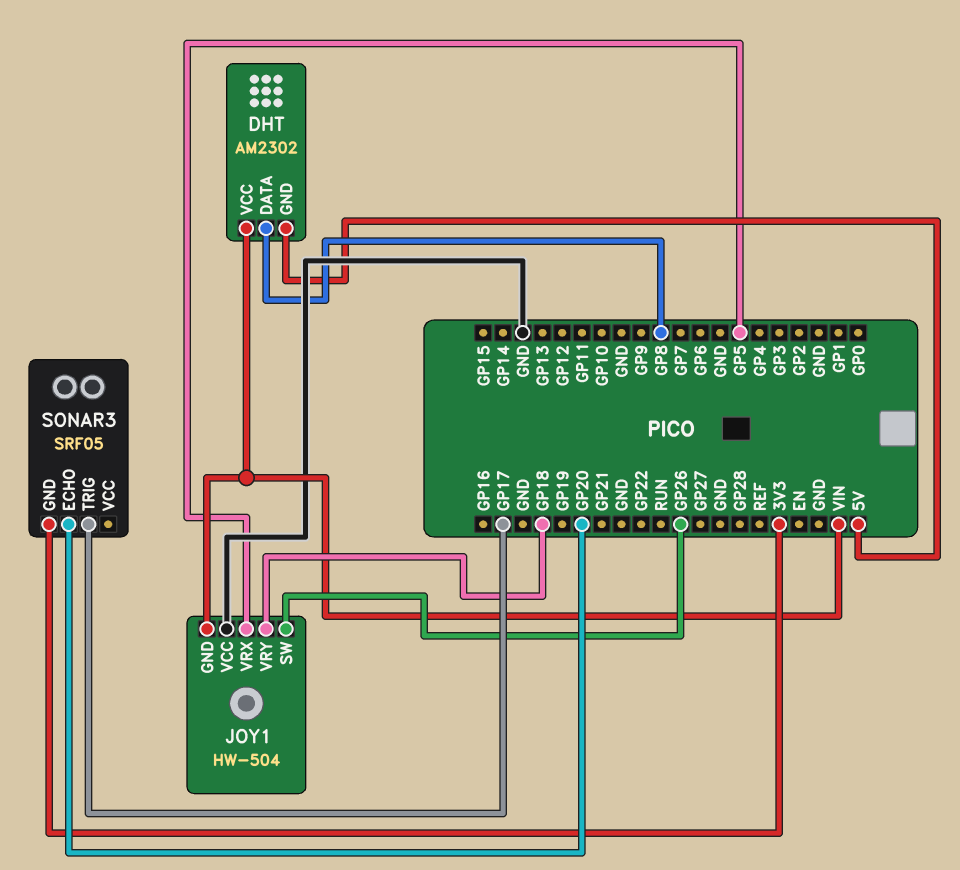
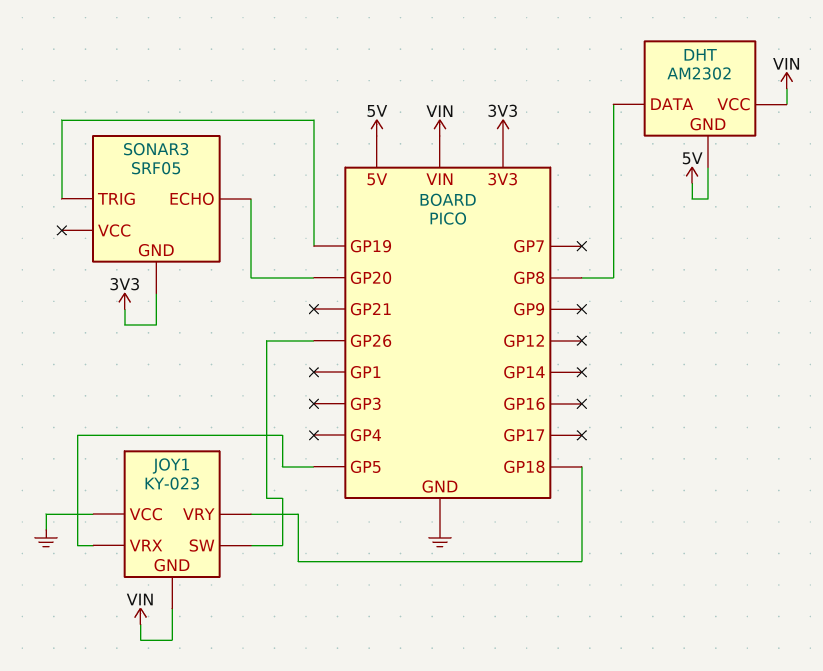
JOY1: HW-504 -> KY-023
SONAR3 pin TRIG: GP17 -> GP19

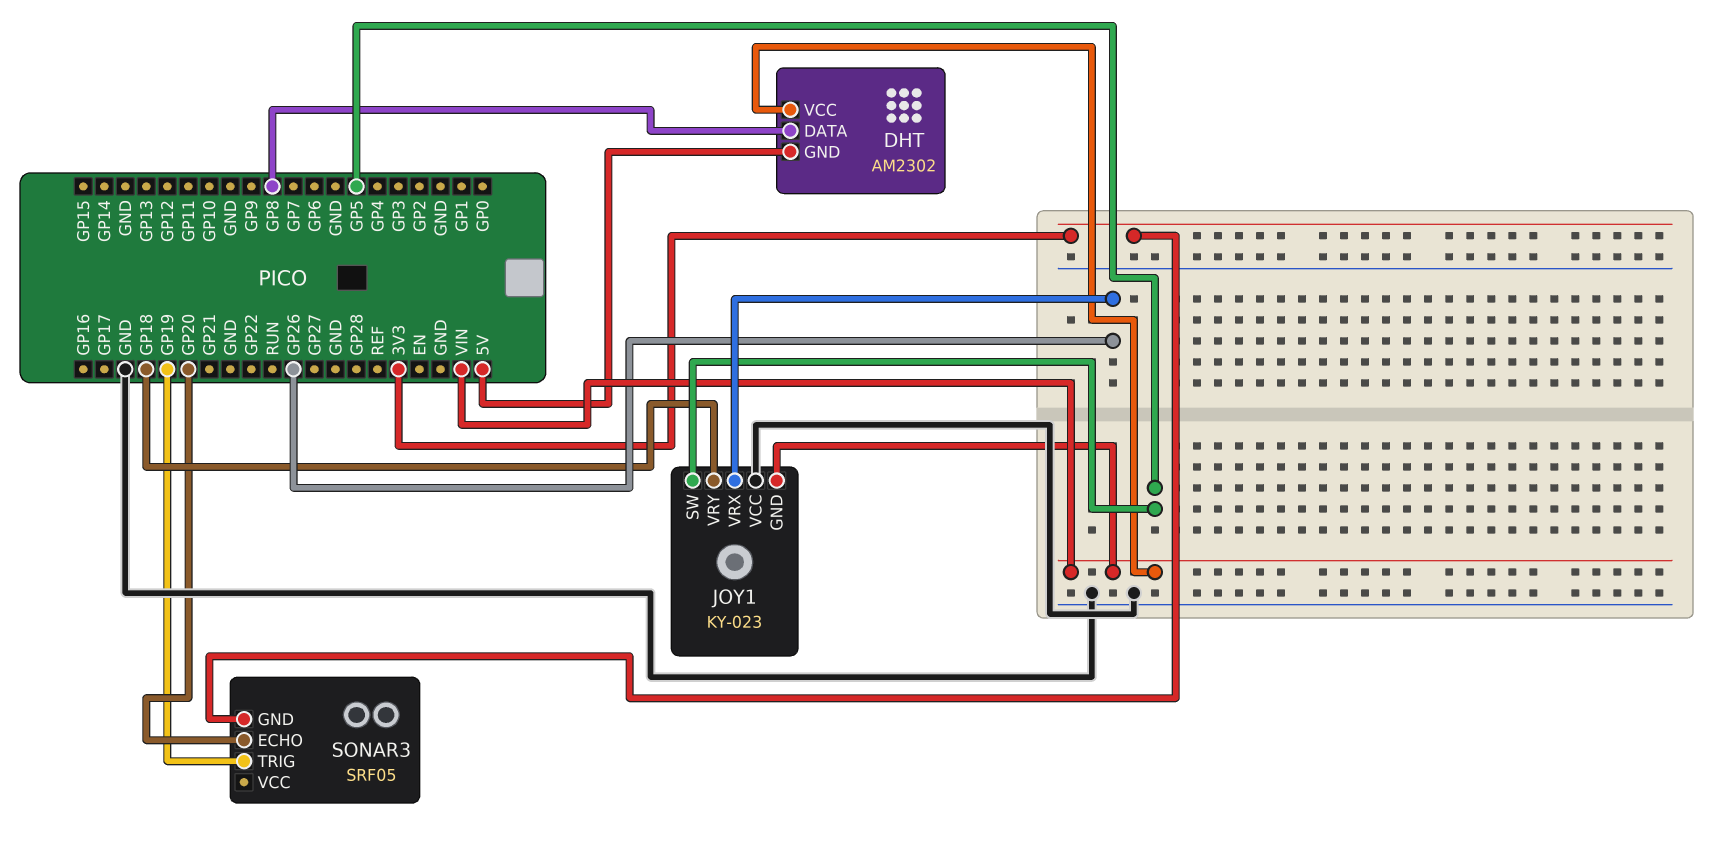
JOY1 pin SW: GP26 -> GP5
JOY1 pin VRX: GP5 -> GP26

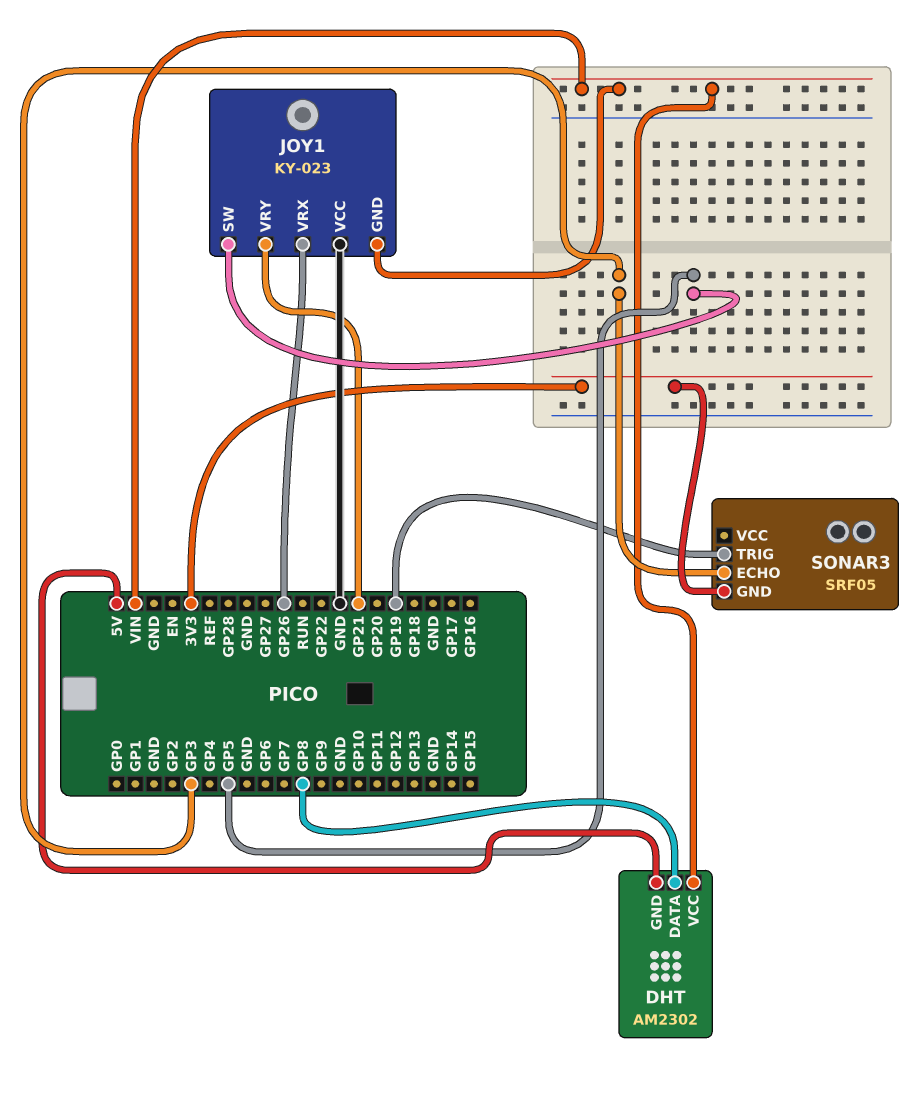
JOY1 pin VRY: GP18 -> GP21
SONAR3 pin ECHO: GP20 -> GP3

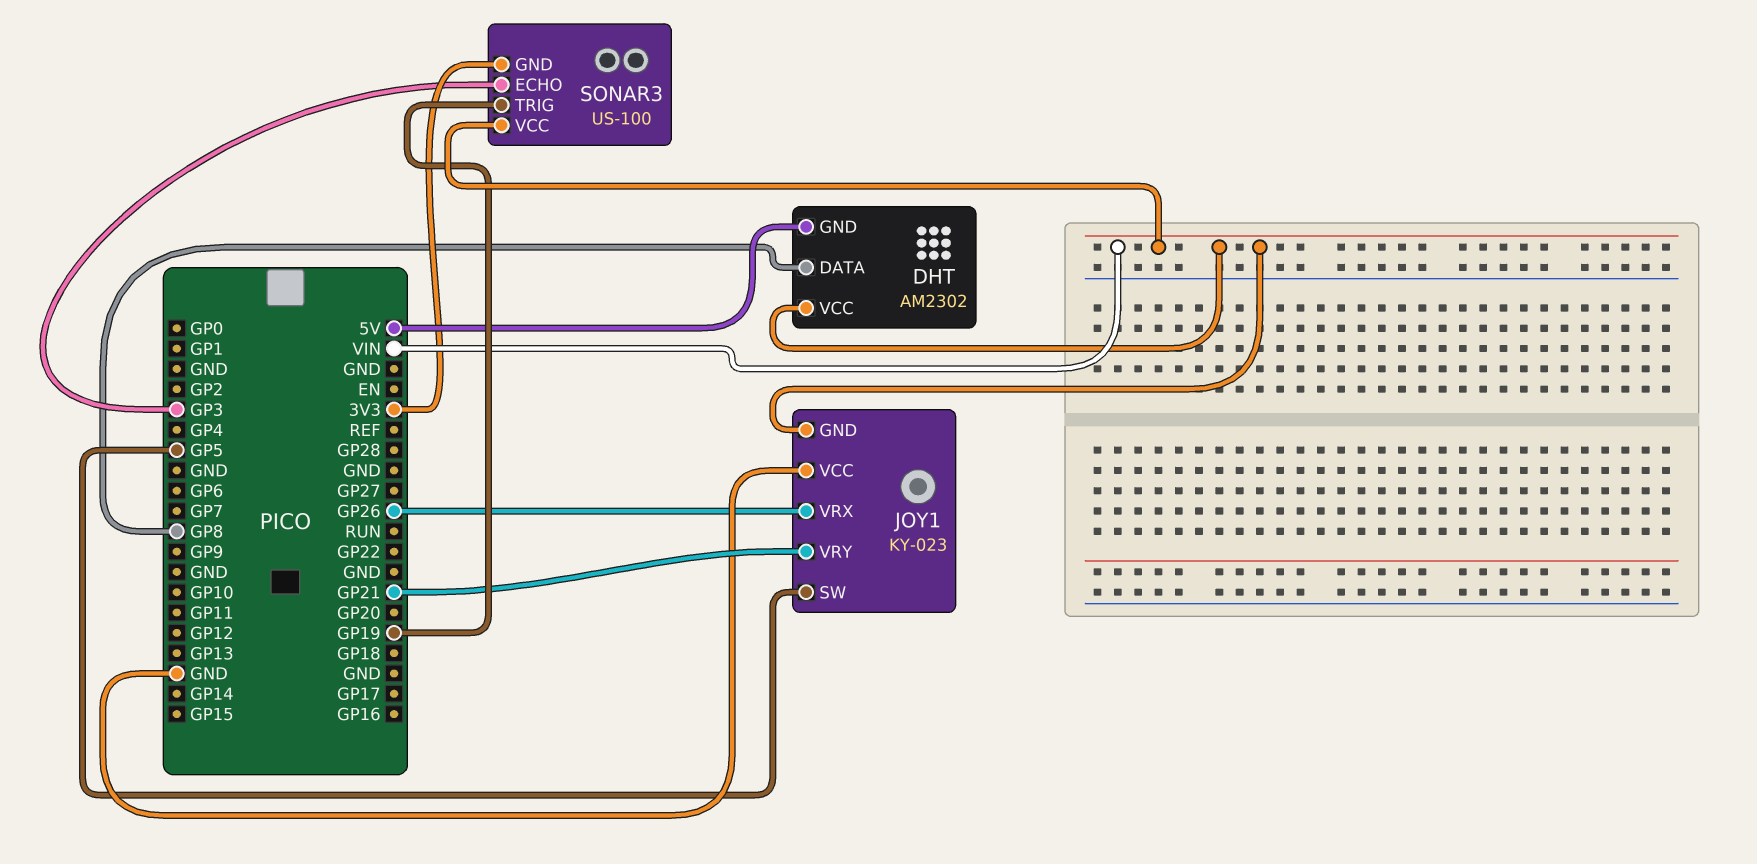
SONAR3: SRF05 -> US-100
SONAR3 pin VCC: none -> VIN

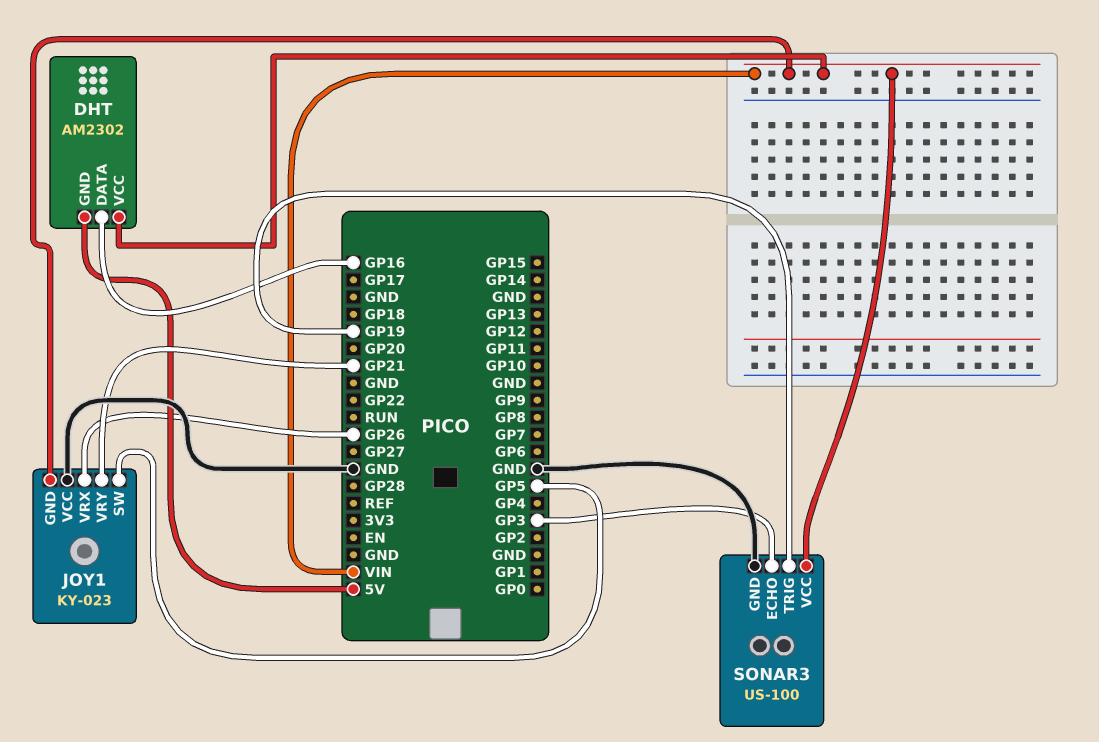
DHT pin DATA: GP8 -> GP16
SONAR3 pin GND: 3V3 -> GND

